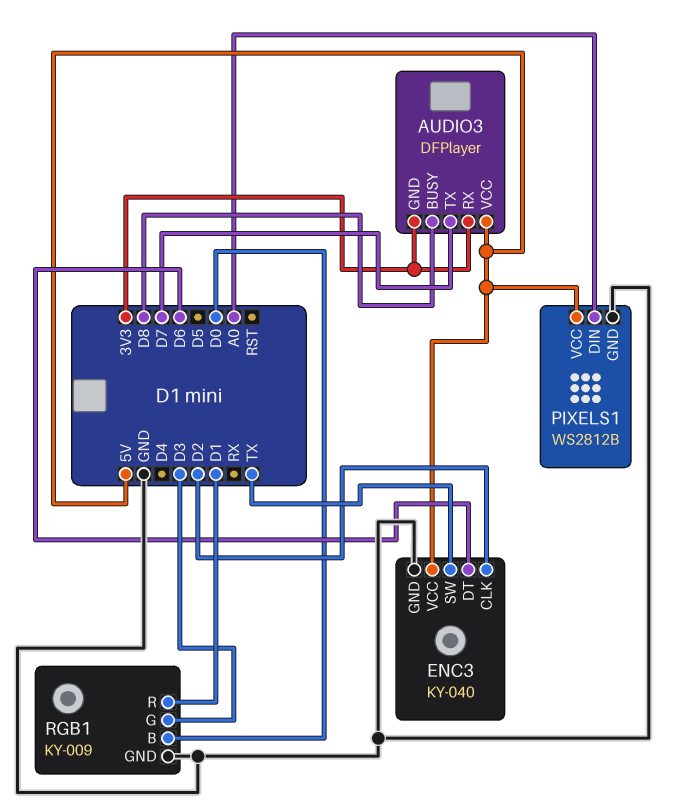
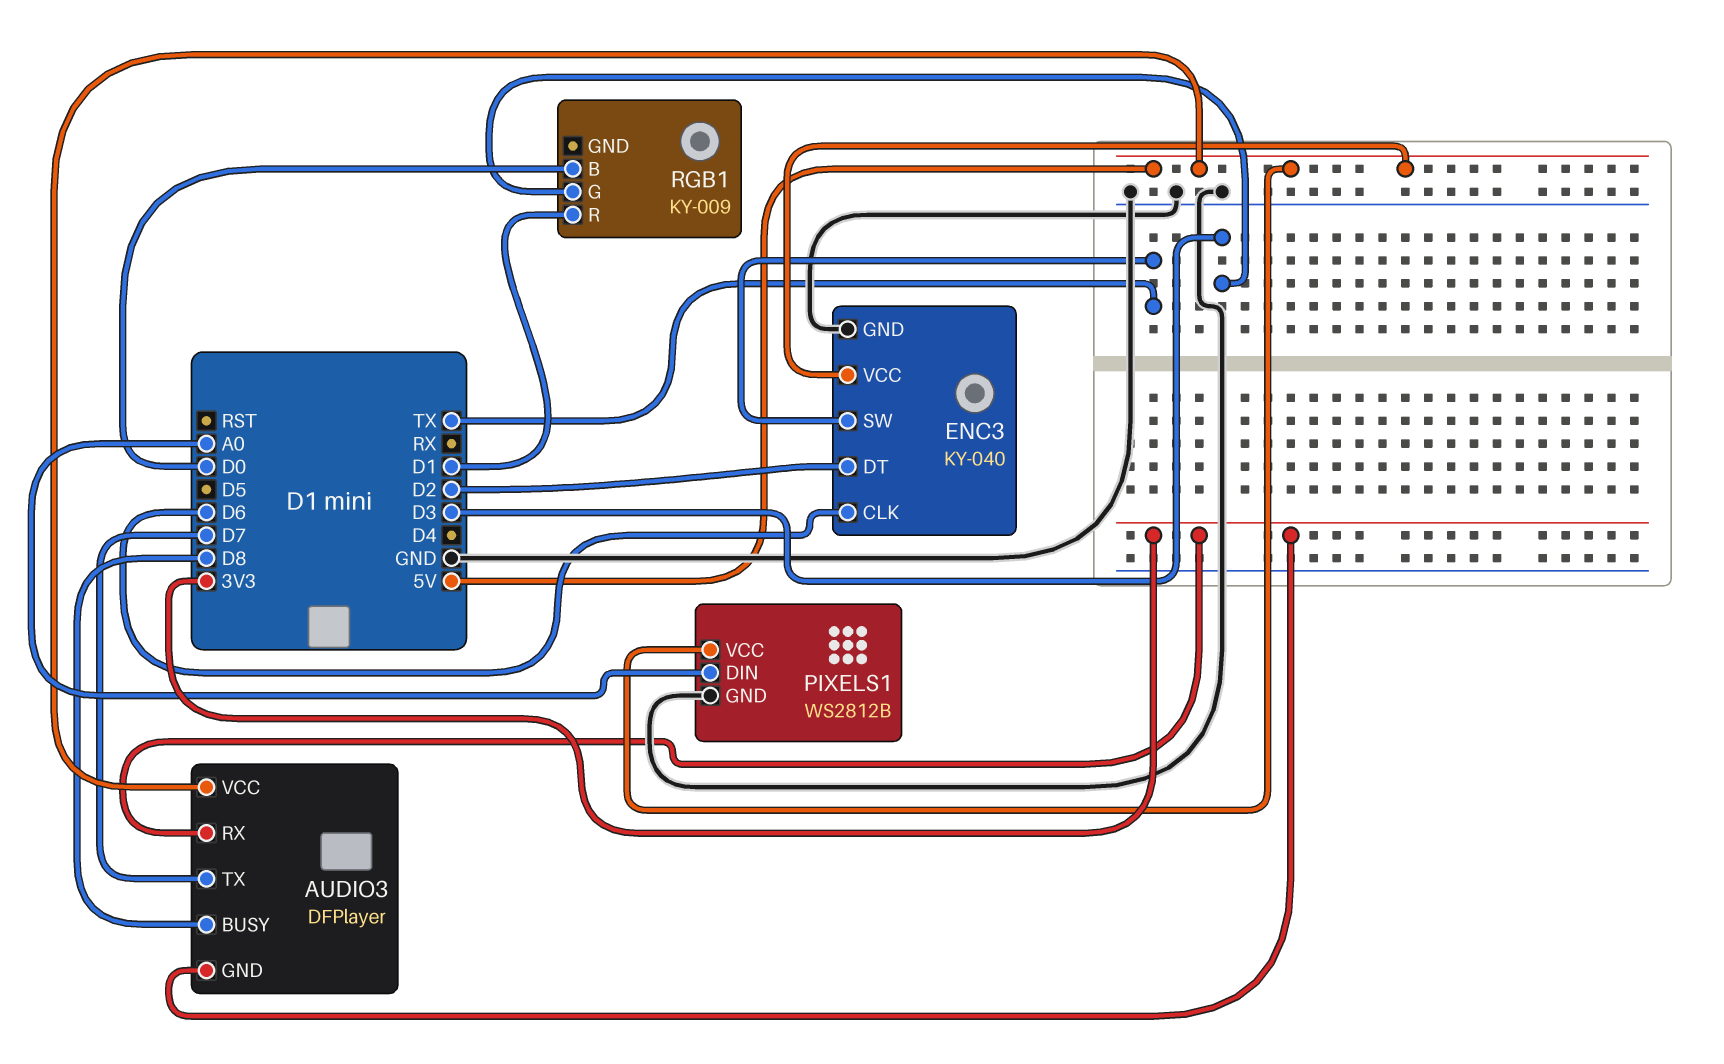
ENC3 pin CLK: D2 -> D6
ENC3 pin DT: D6 -> D2
RGB1 pin GND: GND -> none

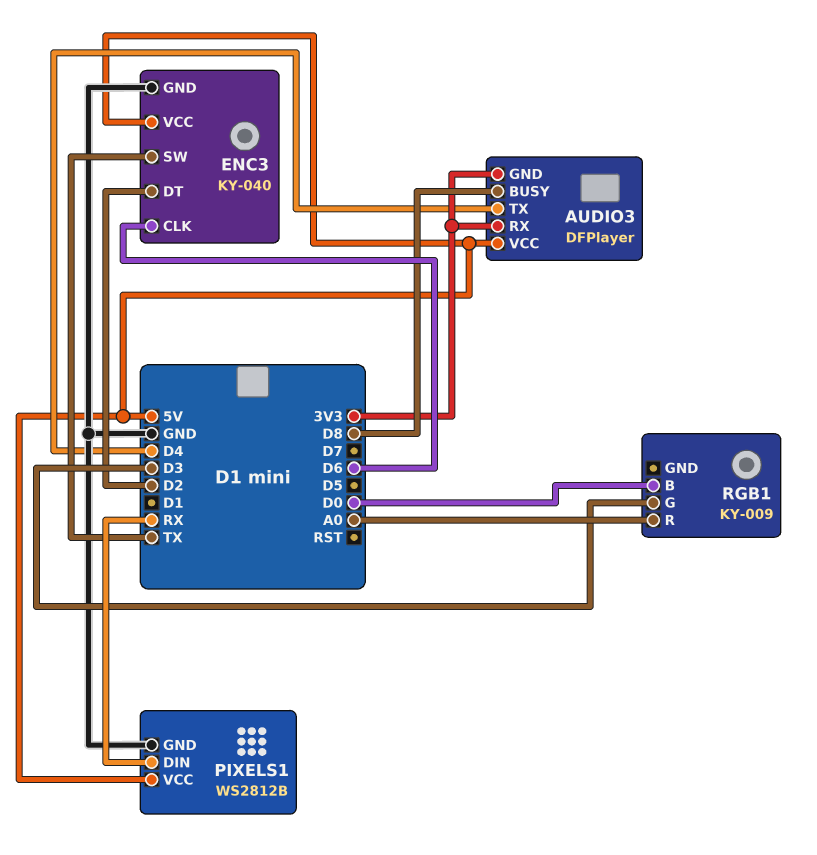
AUDIO3 pin TX: D7 -> D4
PIXELS1 pin DIN: A0 -> RX
RGB1 pin R: D1 -> A0

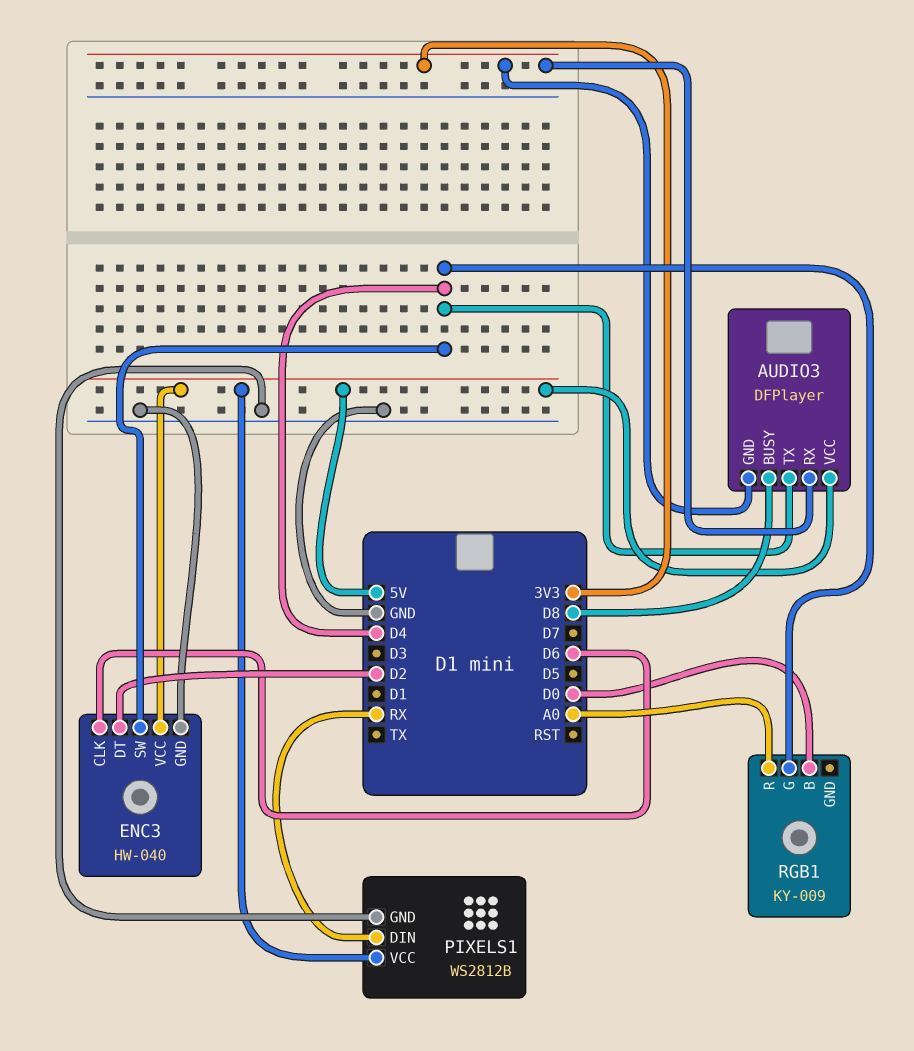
ENC3: KY-040 -> HW-040
ENC3 pin SW: TX -> D4
RGB1 pin G: D3 -> D4

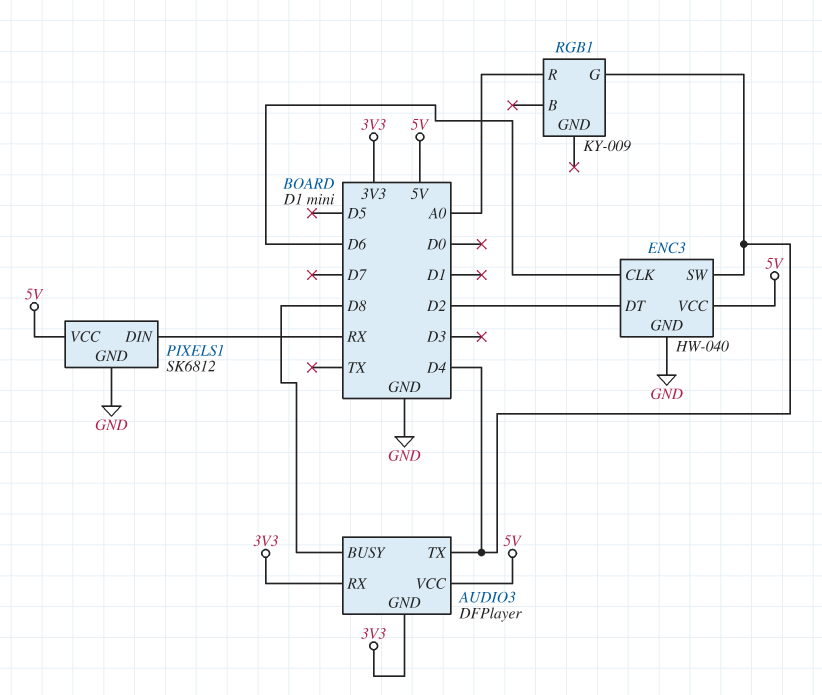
PIXELS1: WS2812B -> SK6812
RGB1 pin B: D0 -> none

